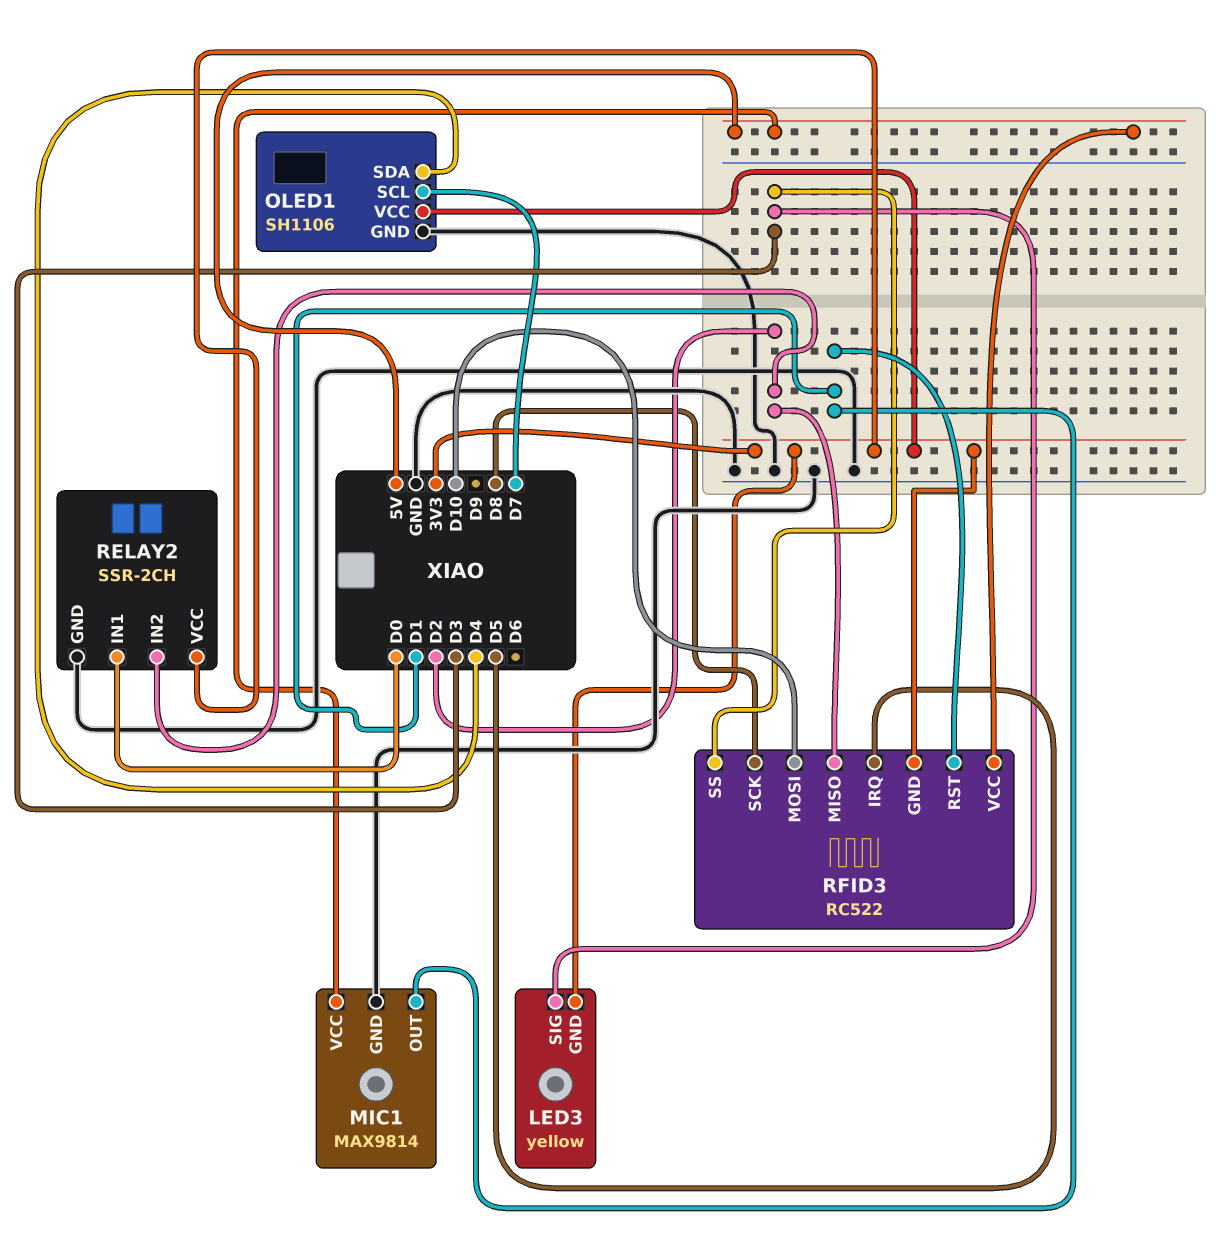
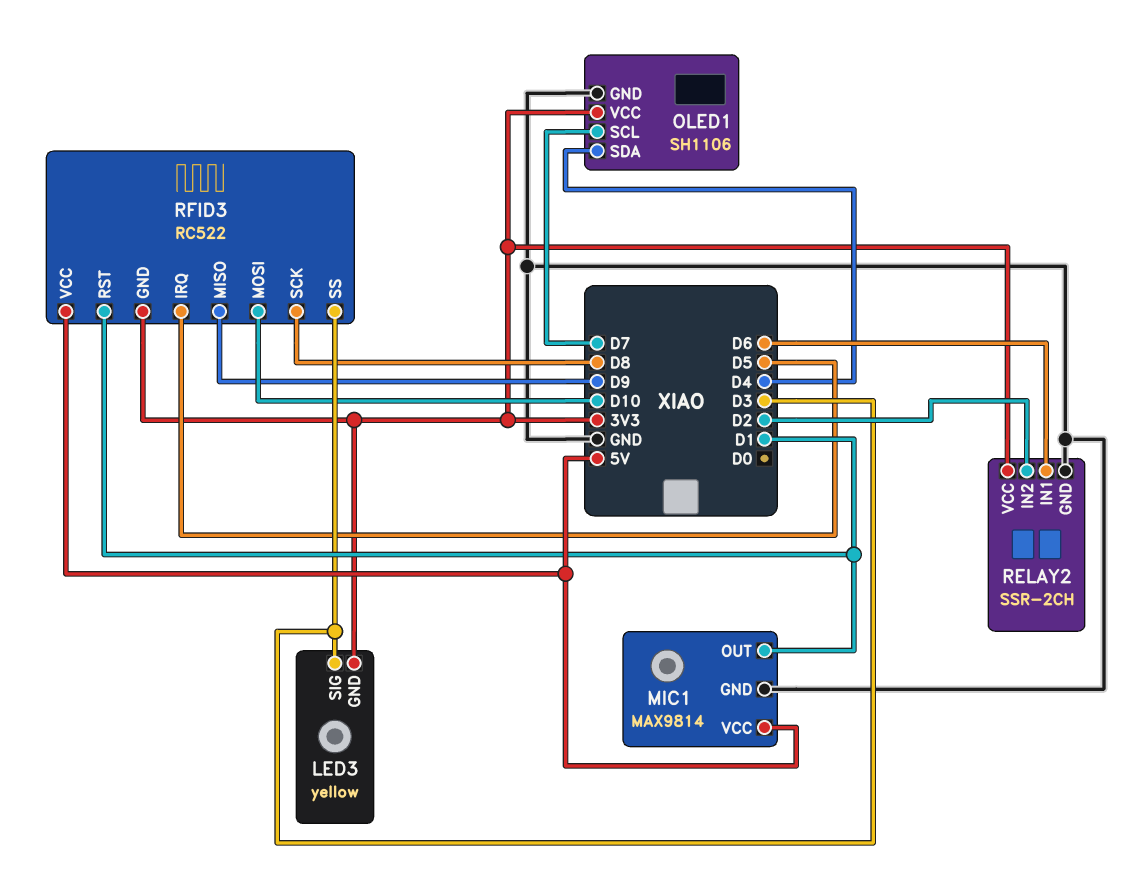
RELAY2 pin IN1: D0 -> D6
RFID3 pin MISO: D2 -> D9

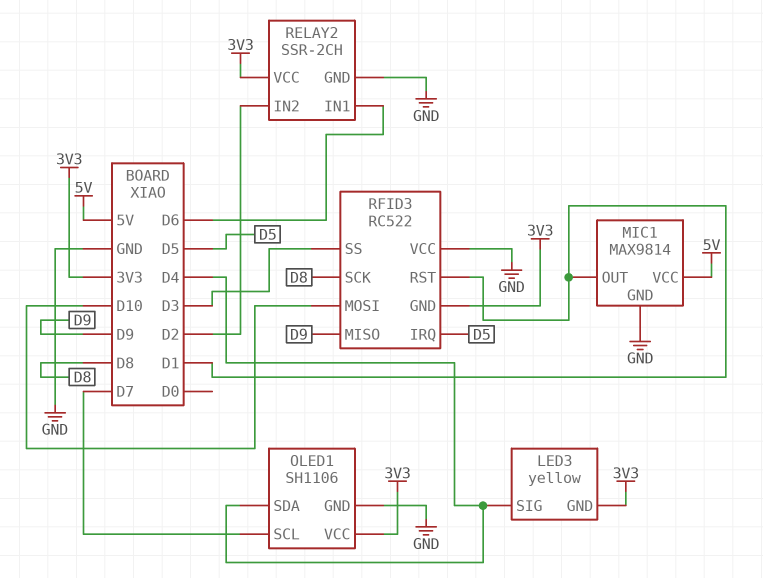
LED3 pin SIG: D3 -> D4
RFID3 pin VCC: 5V -> GND

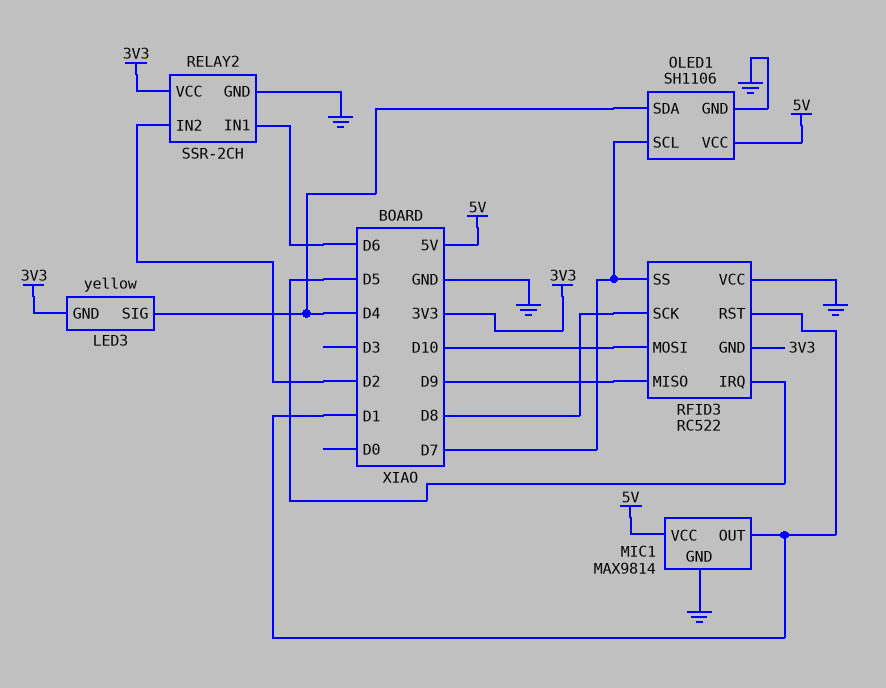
OLED1 pin VCC: 3V3 -> 5V
RFID3 pin SS: D3 -> D7

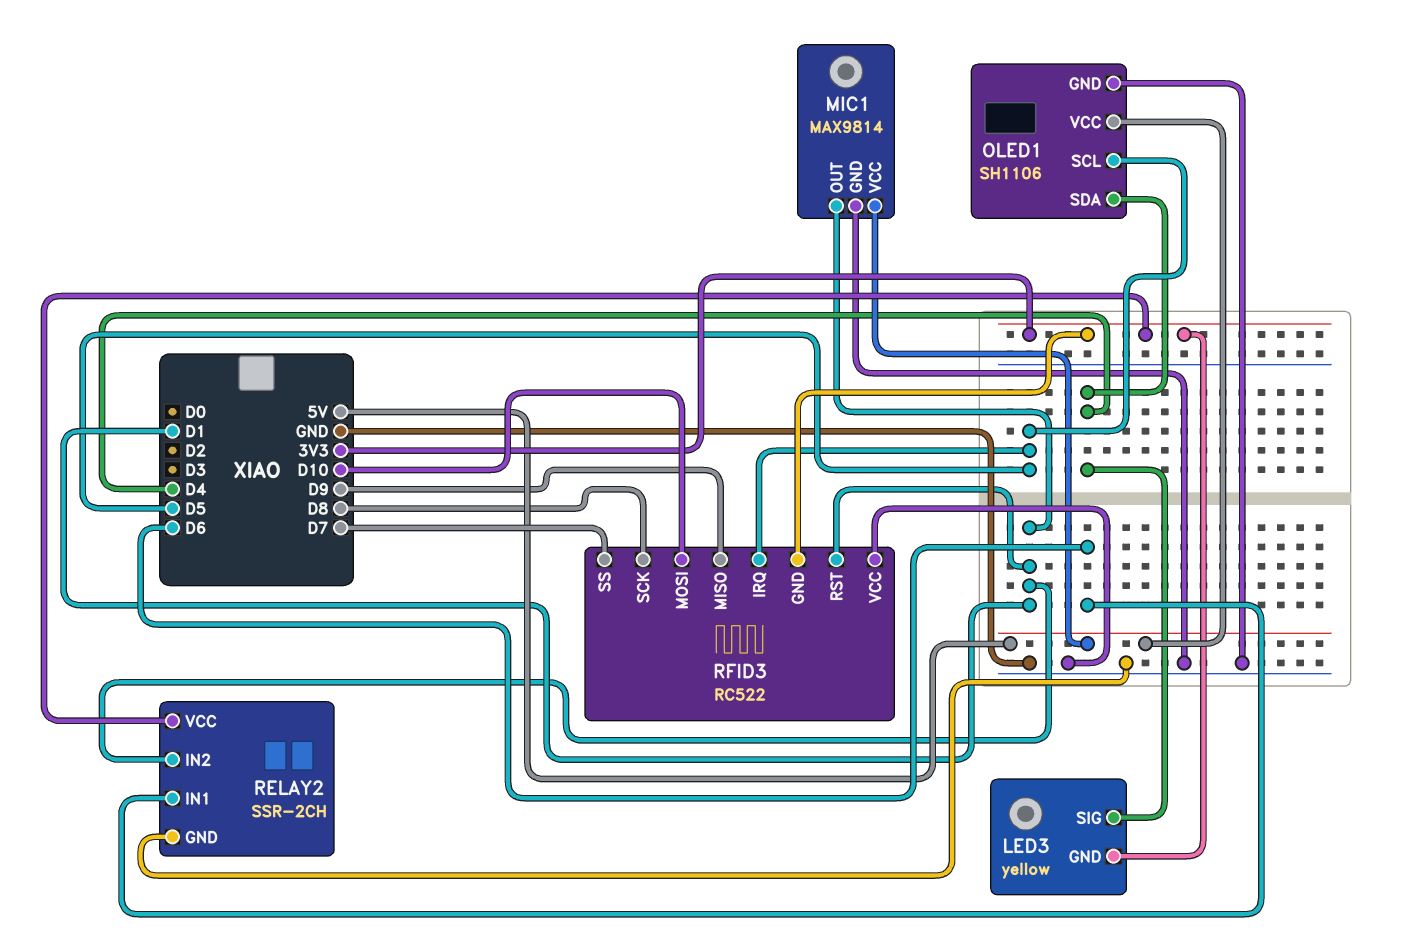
OLED1 pin SCL: D7 -> D5
RELAY2 pin IN2: D2 -> D1

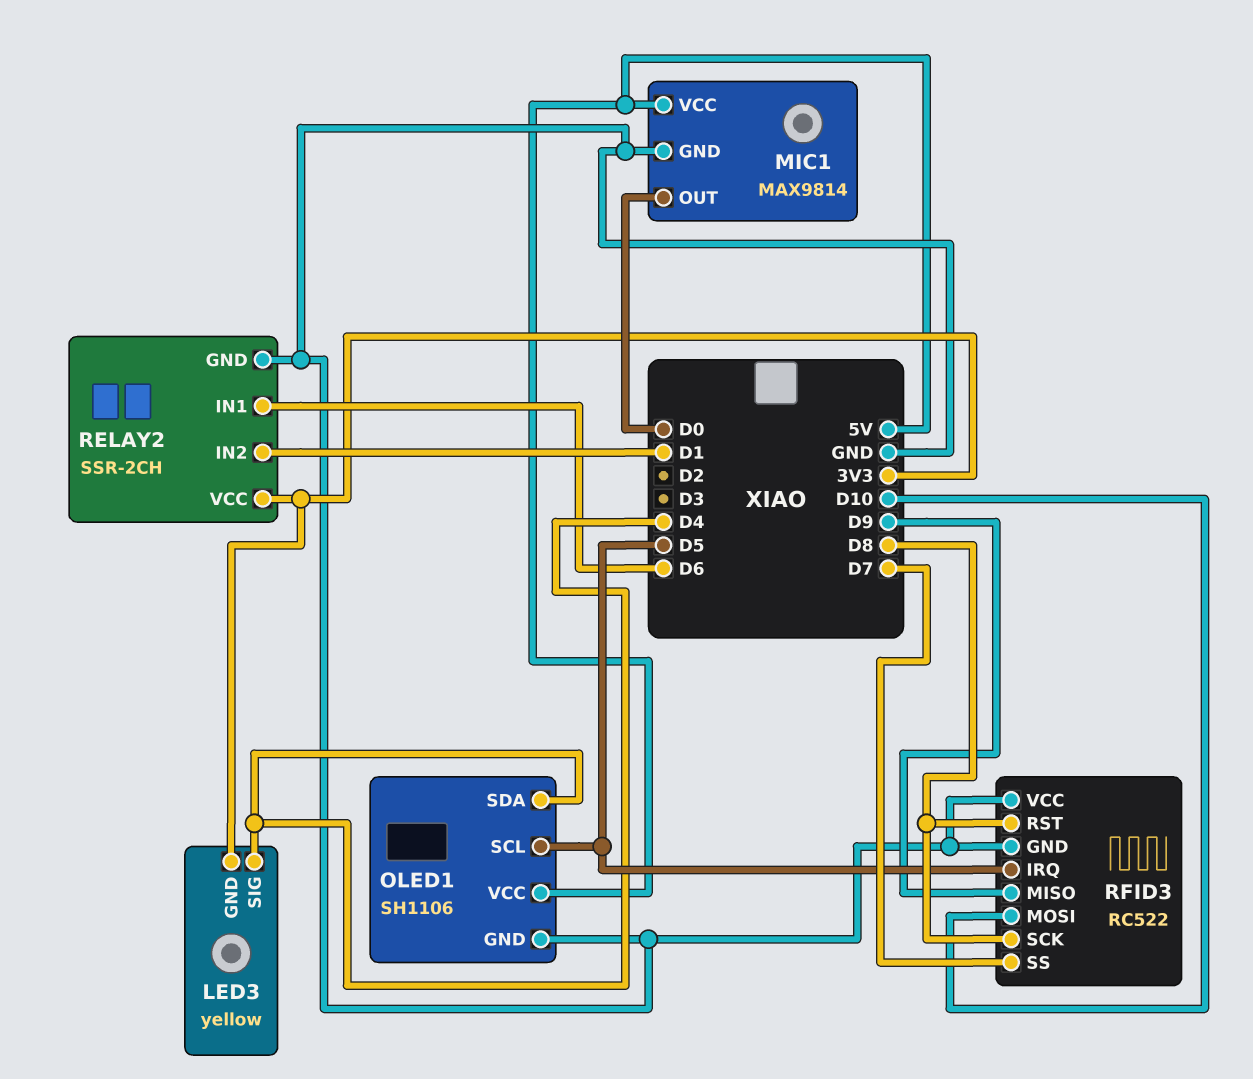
MIC1 pin OUT: D1 -> D0
RFID3 pin GND: 3V3 -> GND
RFID3 pin RST: D1 -> D8

